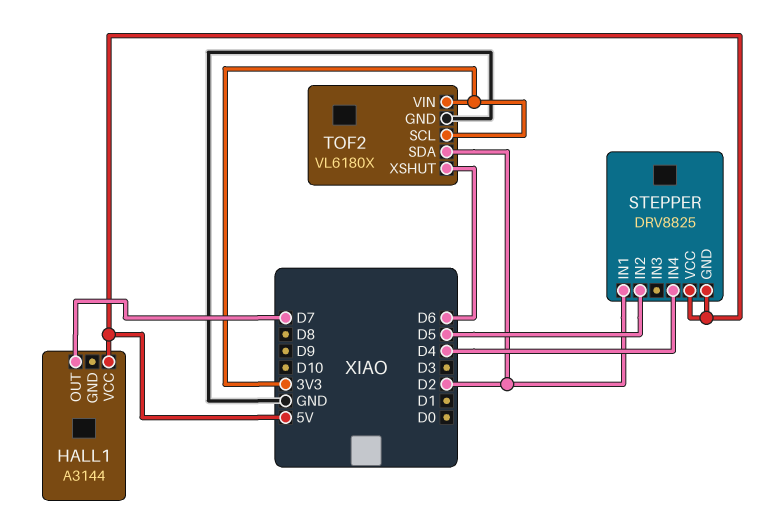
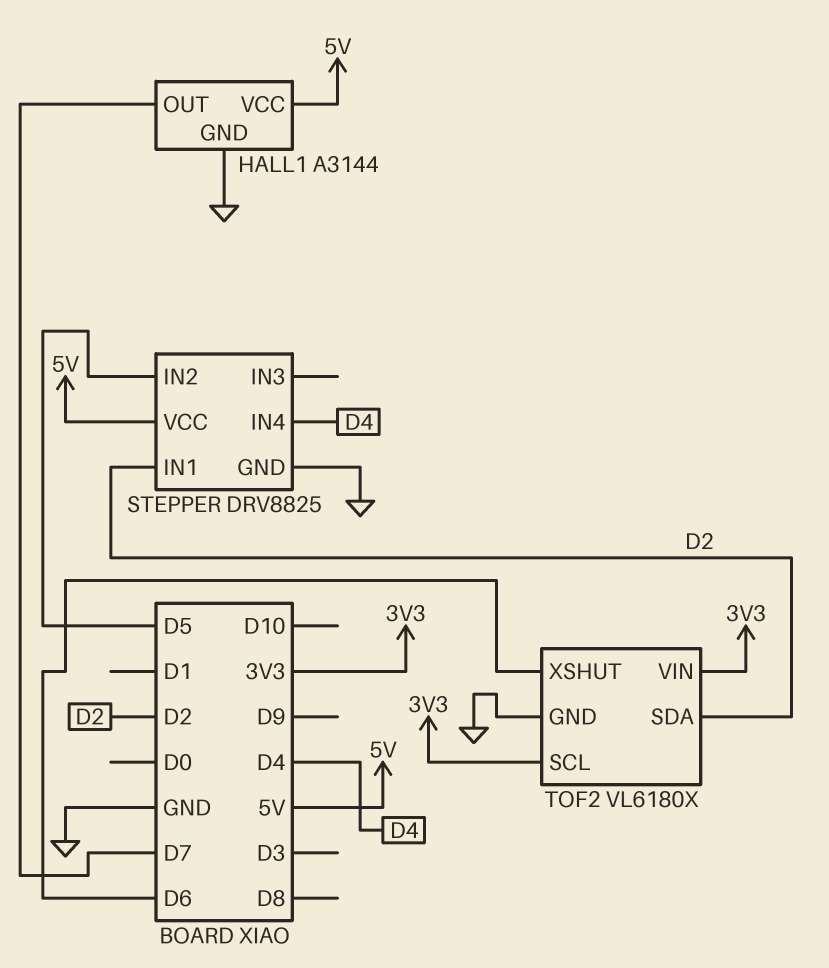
HALL1 pin GND: none -> GND
STEPPER pin GND: 5V -> GND

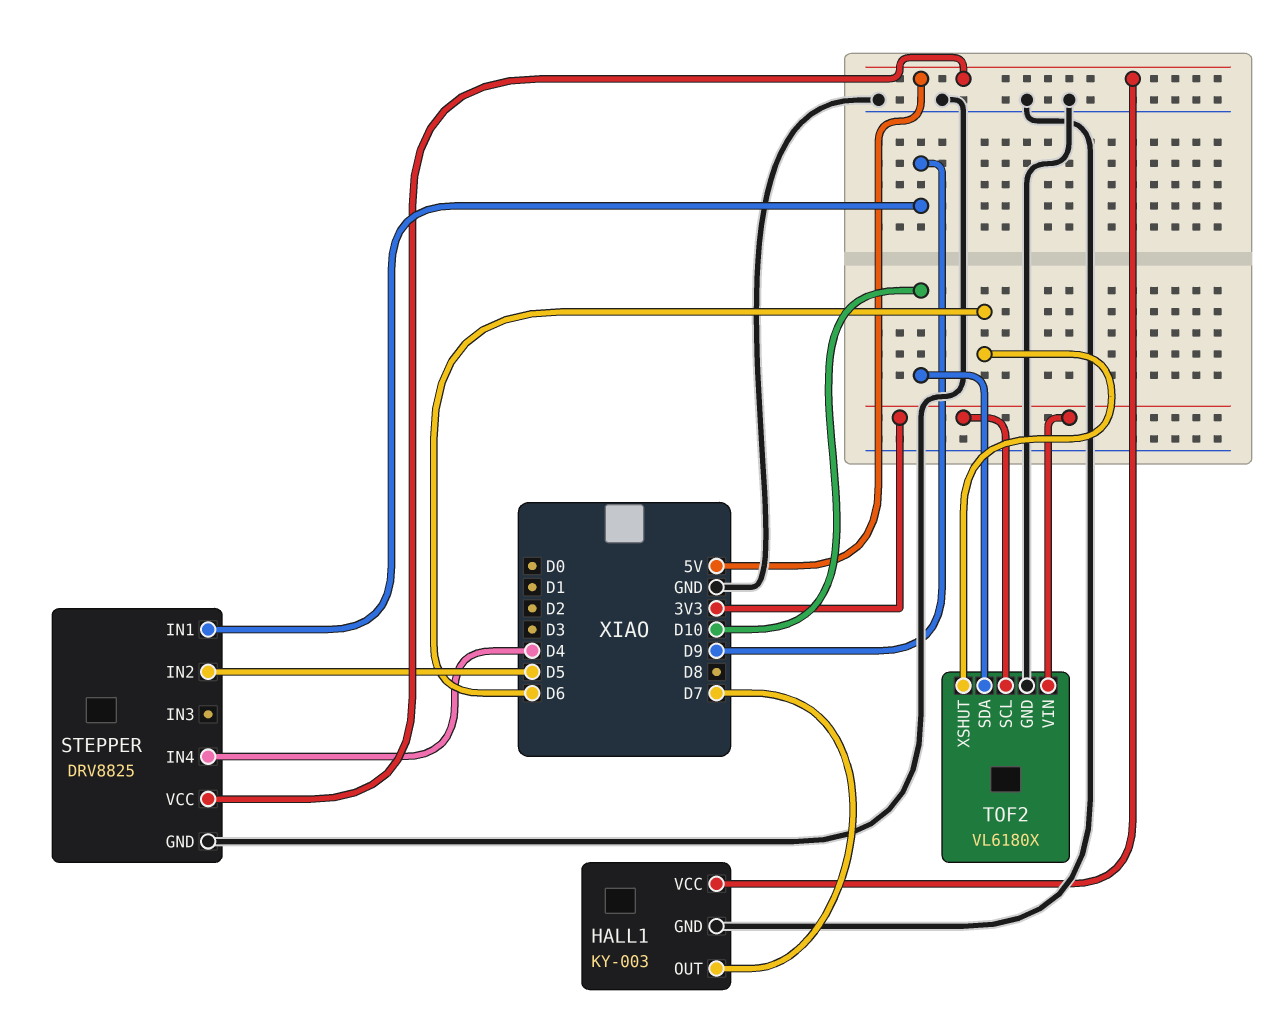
HALL1: A3144 -> KY-003
STEPPER pin IN1: D2 -> D9
TOF2 pin SDA: D2 -> D10

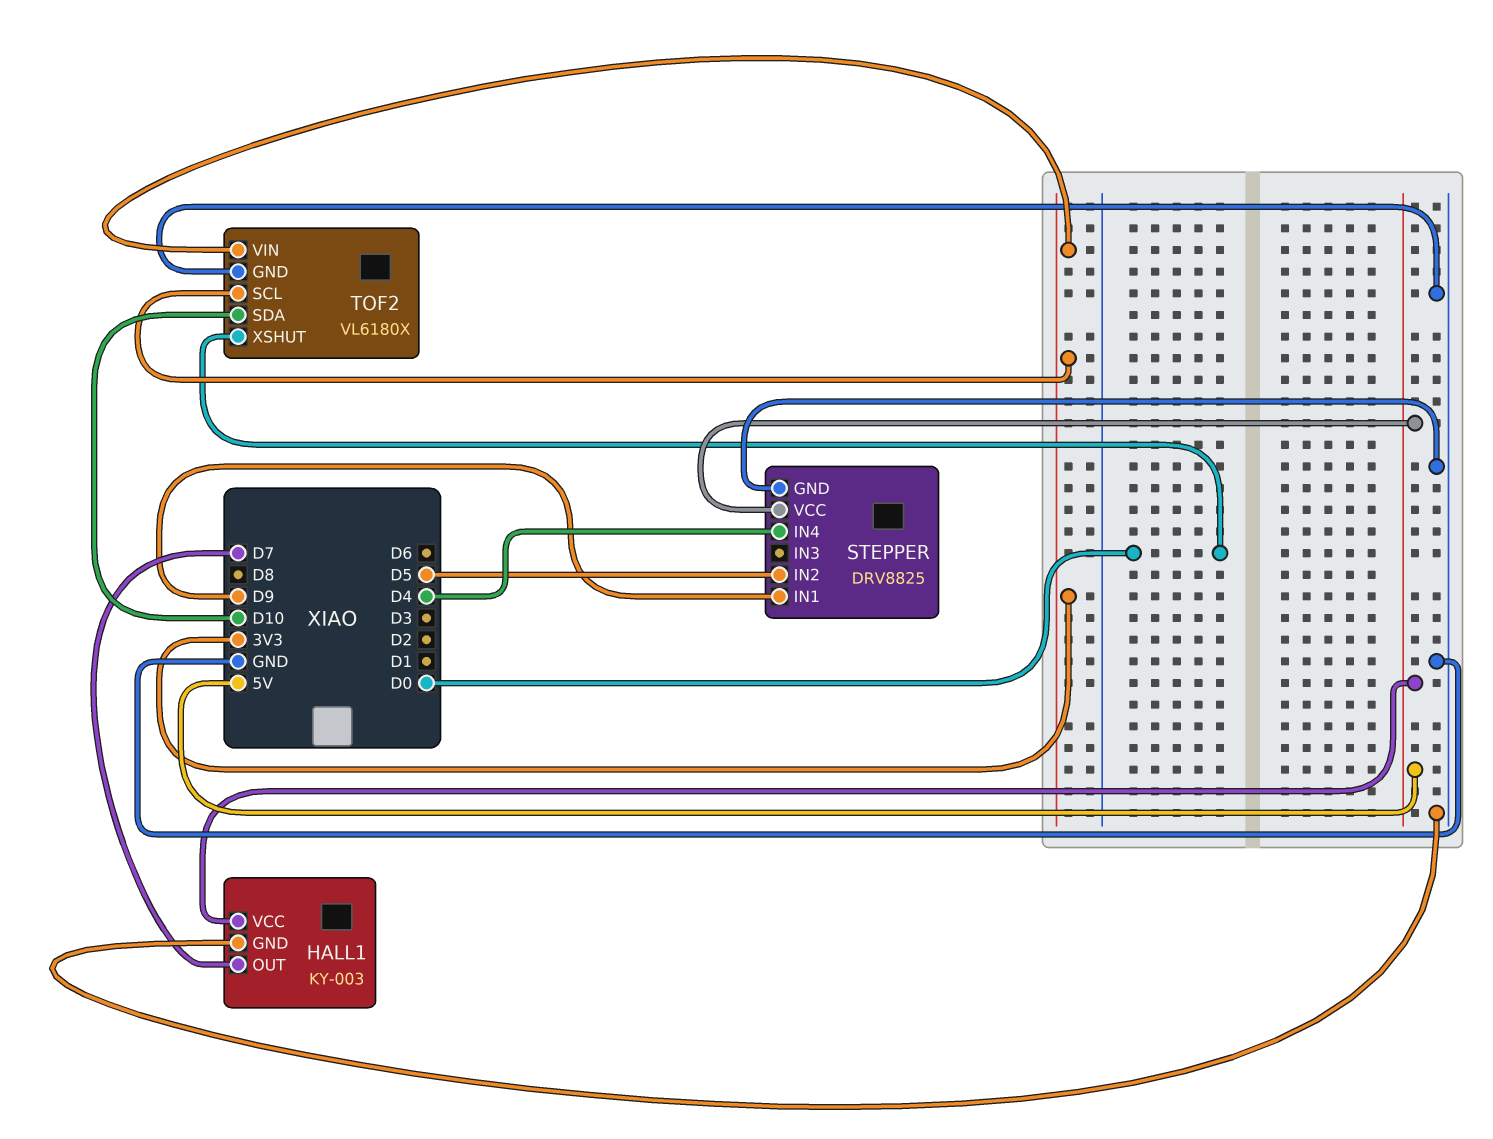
TOF2 pin XSHUT: D6 -> D0

